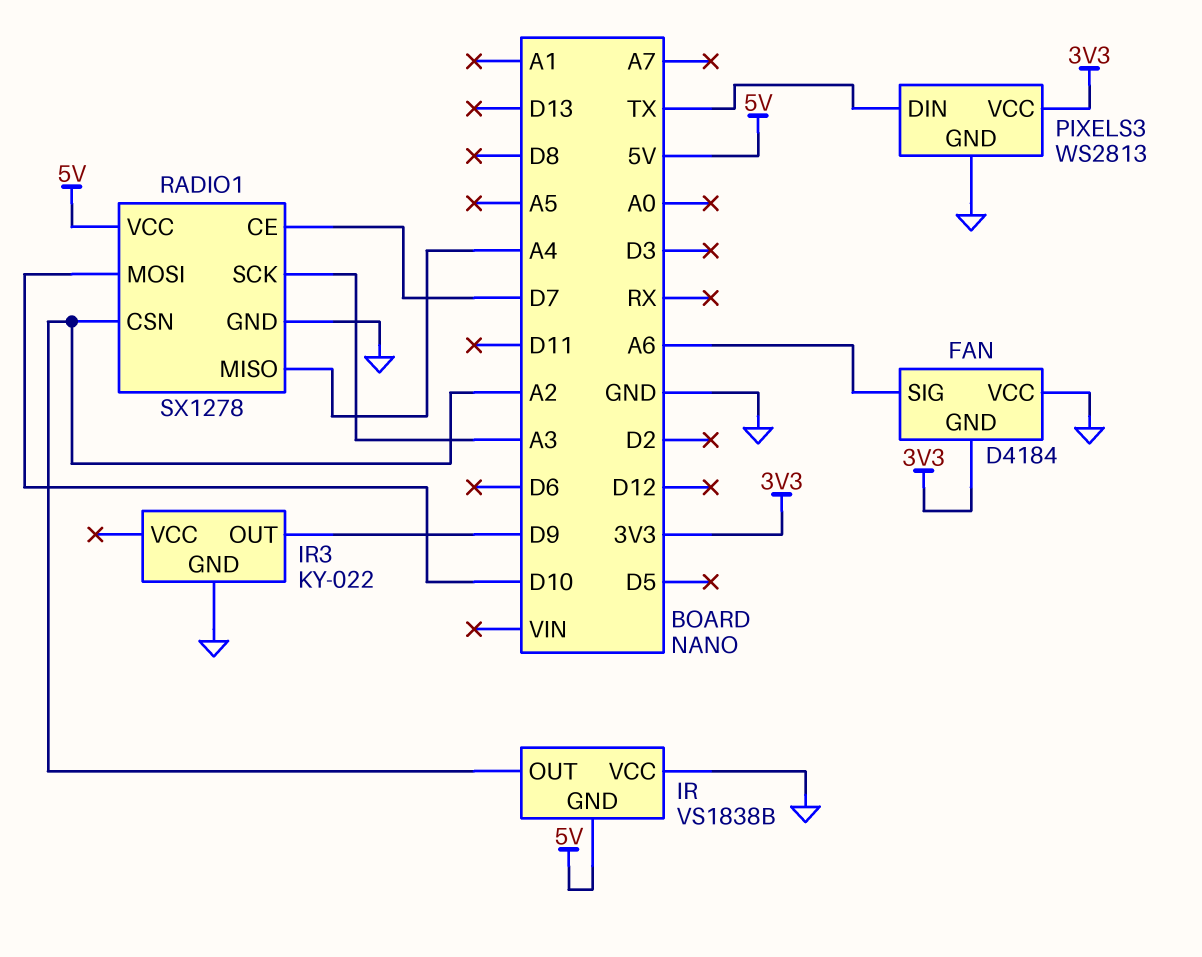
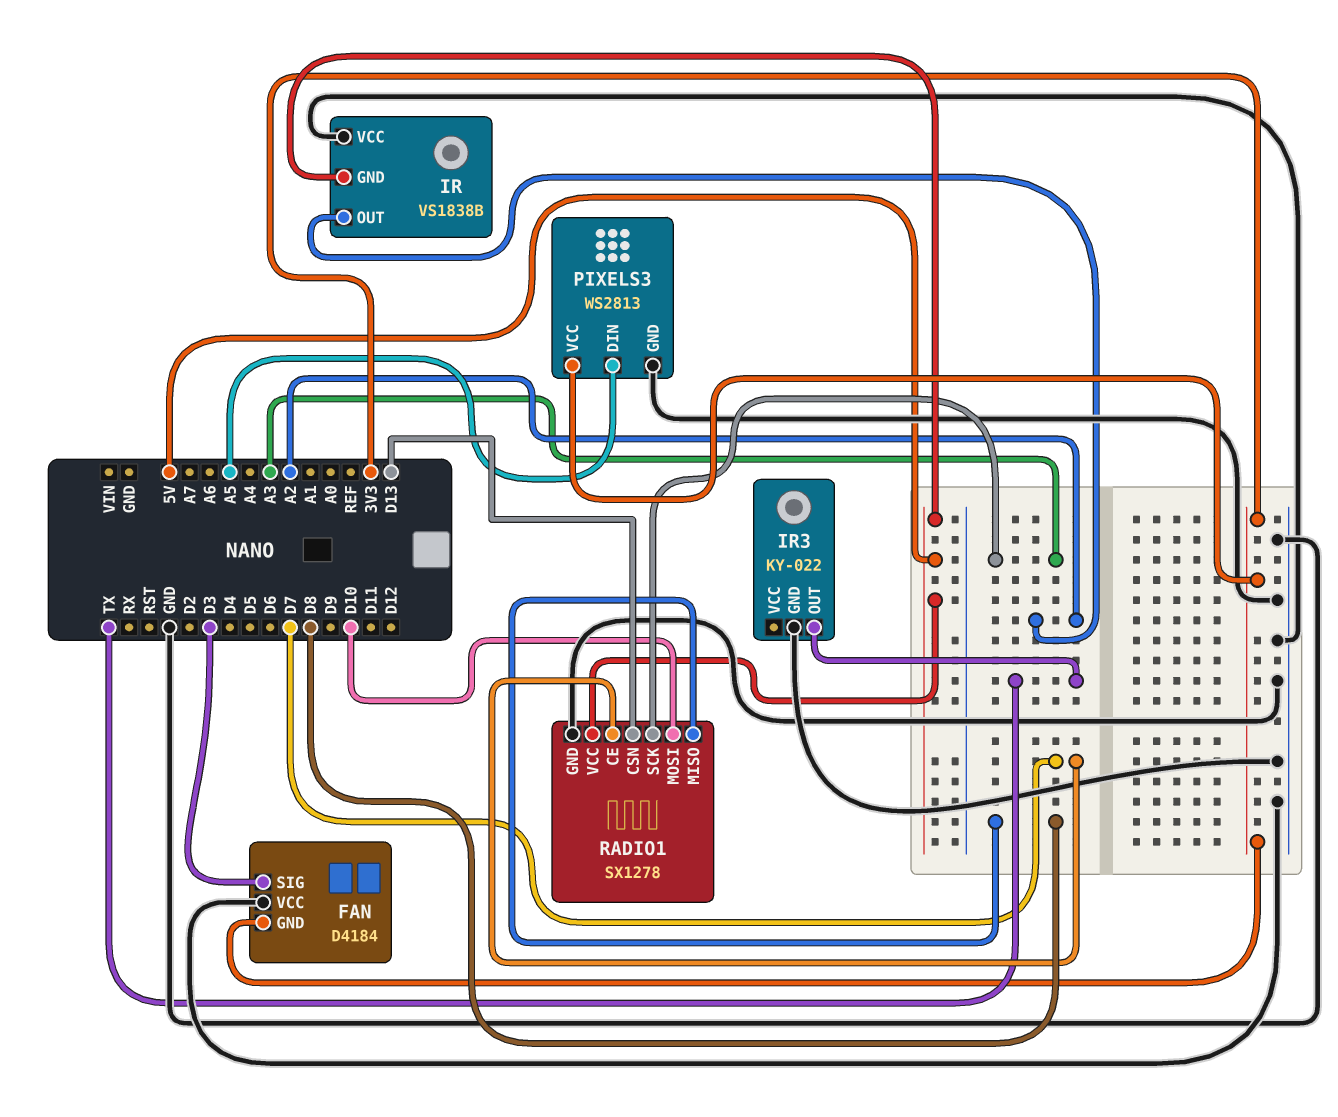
FAN pin SIG: A6 -> D3
IR3 pin OUT: D9 -> TX
PIXELS3 pin DIN: TX -> A5
RADIO1 pin CSN: A2 -> D13
RADIO1 pin MISO: A4 -> D8

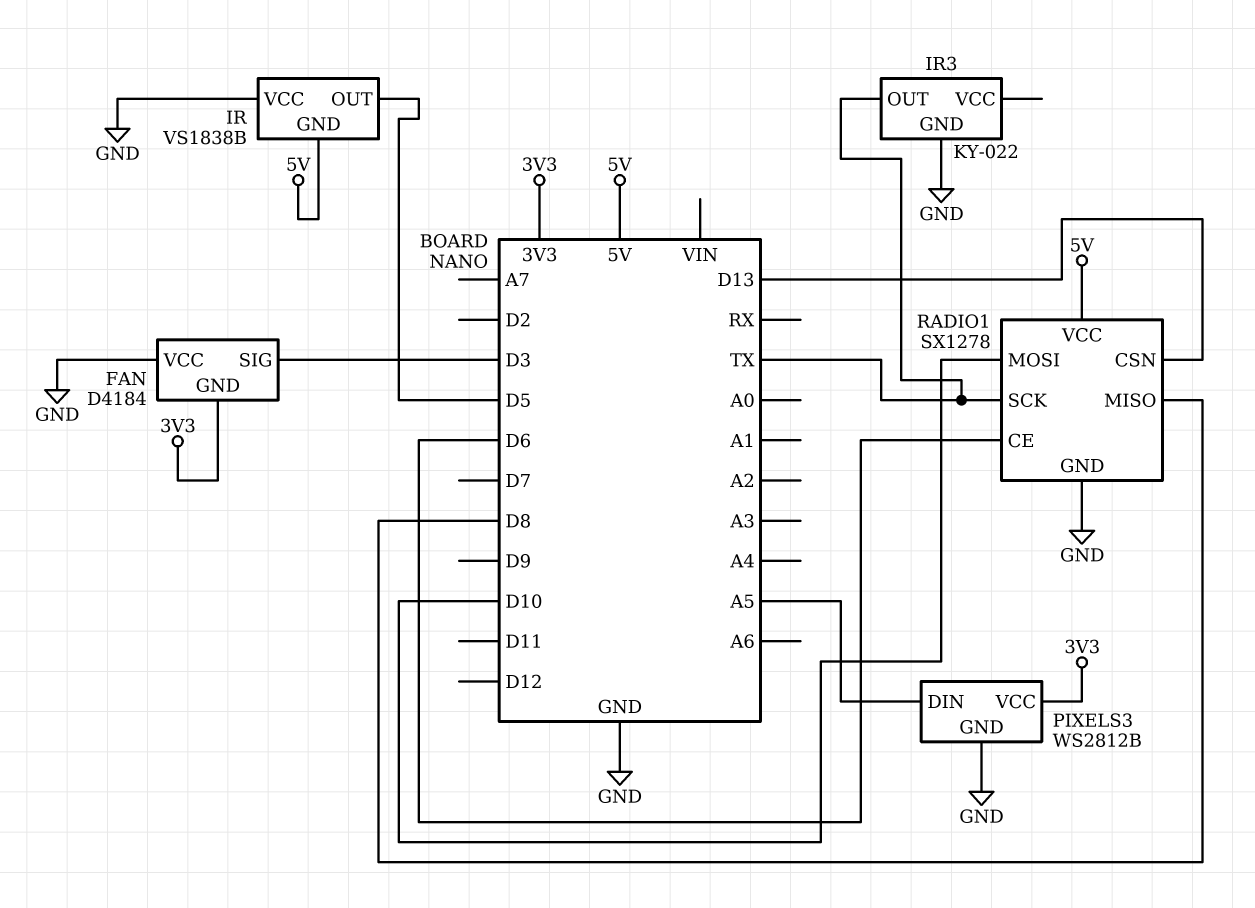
IR pin OUT: A2 -> D5
PIXELS3: WS2813 -> WS2812B
RADIO1 pin CE: D7 -> D6
RADIO1 pin SCK: A3 -> TX

